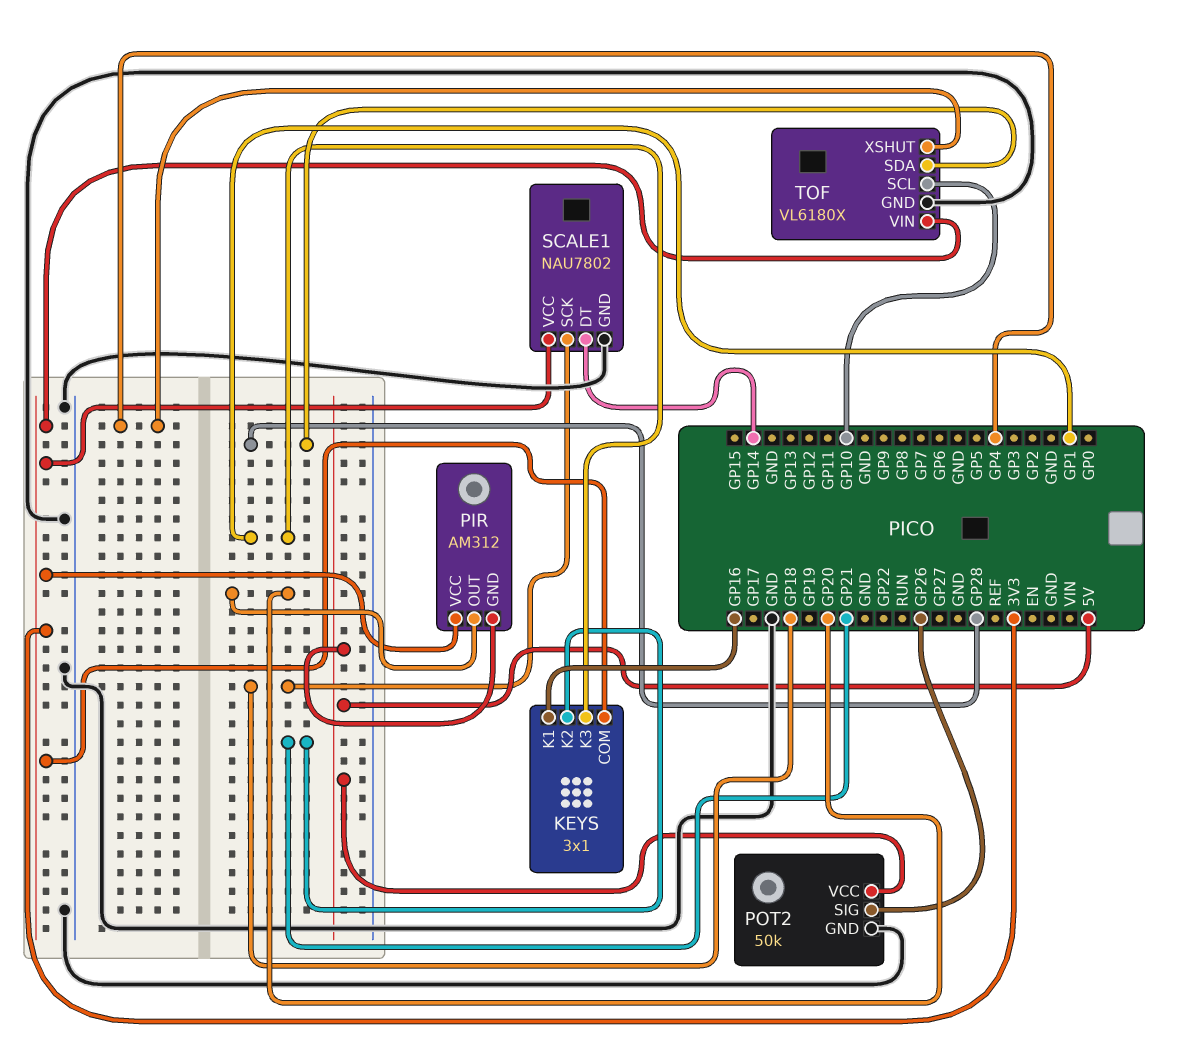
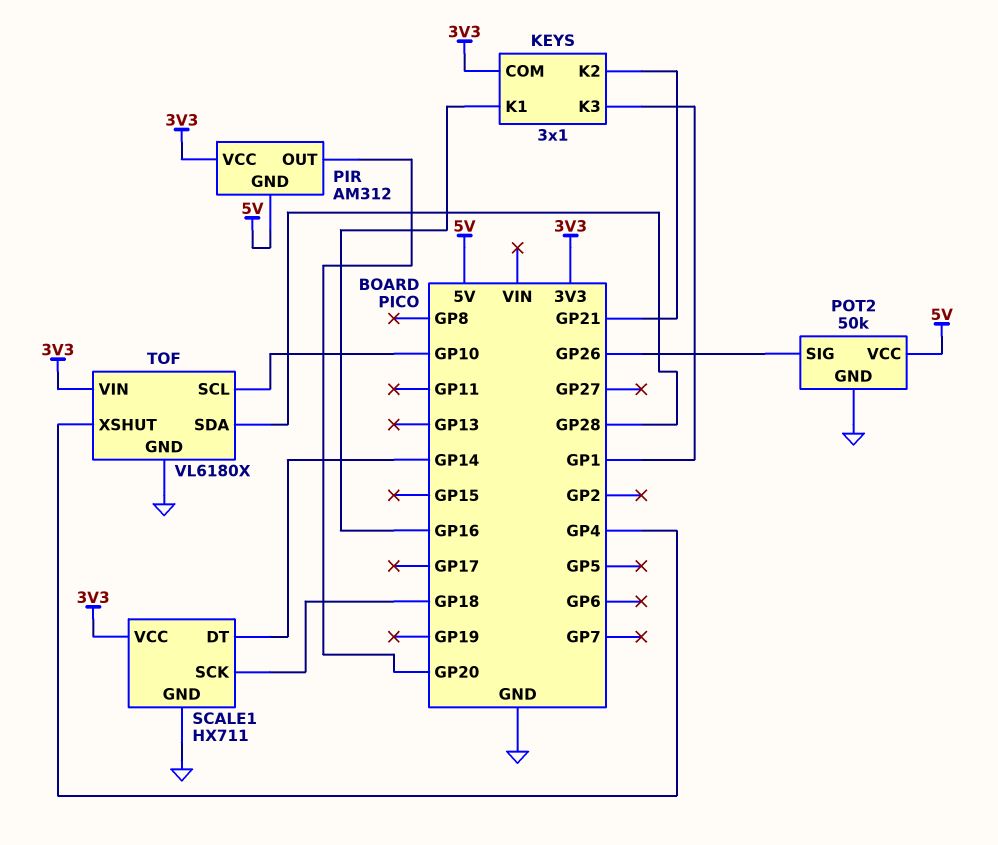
SCALE1: NAU7802 -> HX711

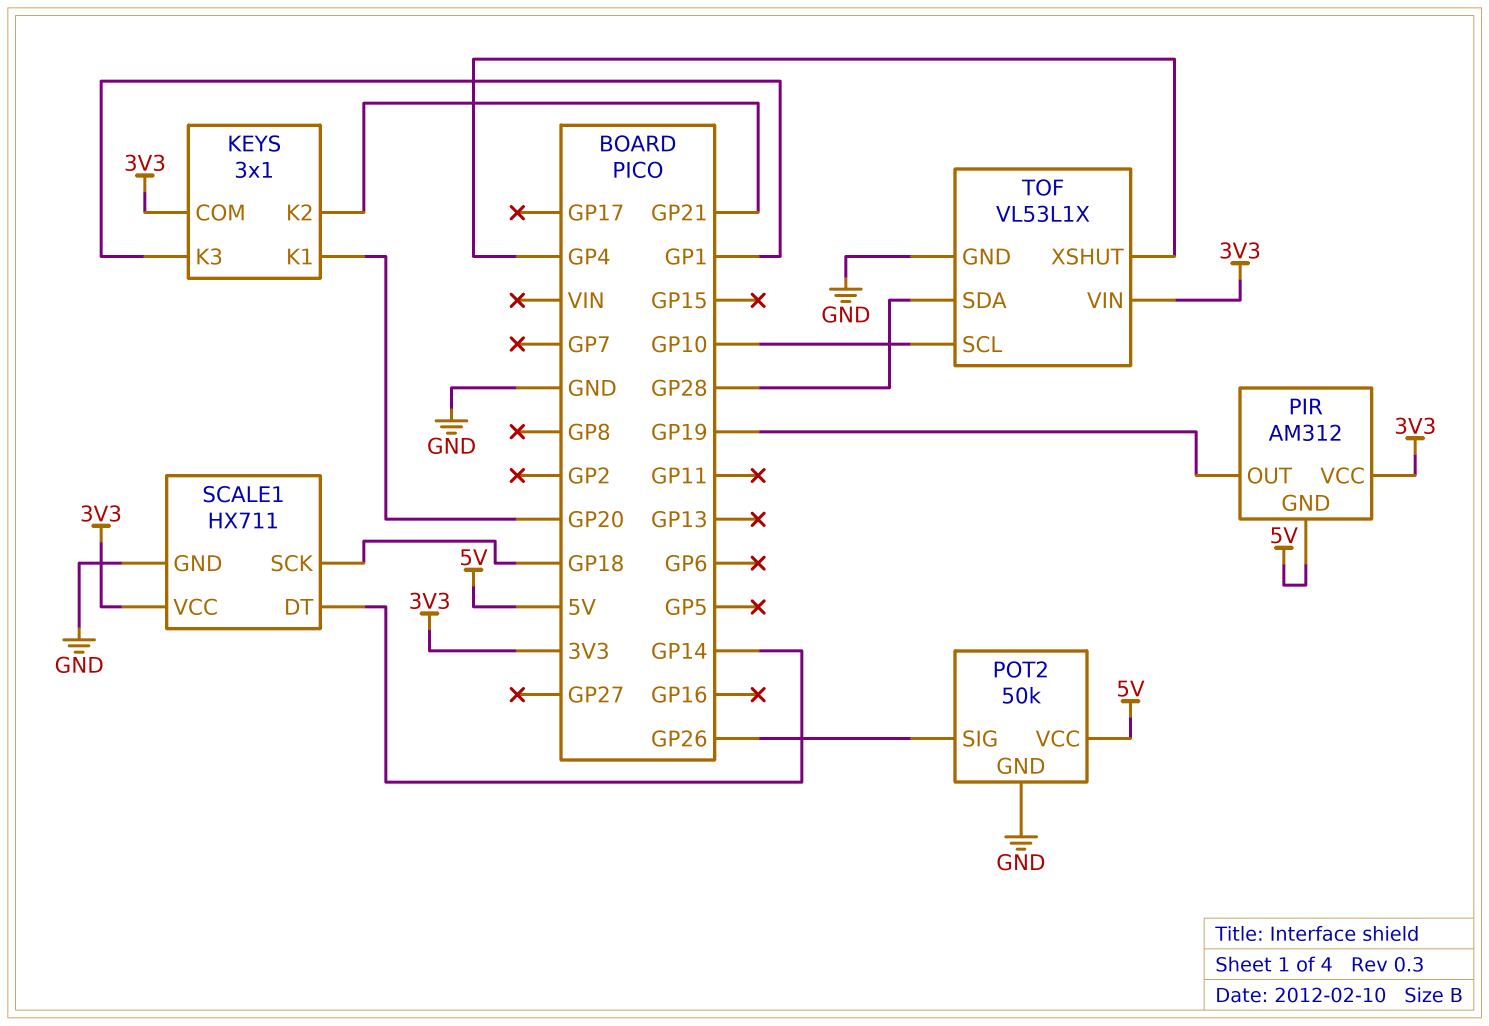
KEYS pin K1: GP16 -> GP20
PIR pin OUT: GP20 -> GP19
TOF: VL6180X -> VL53L1X

